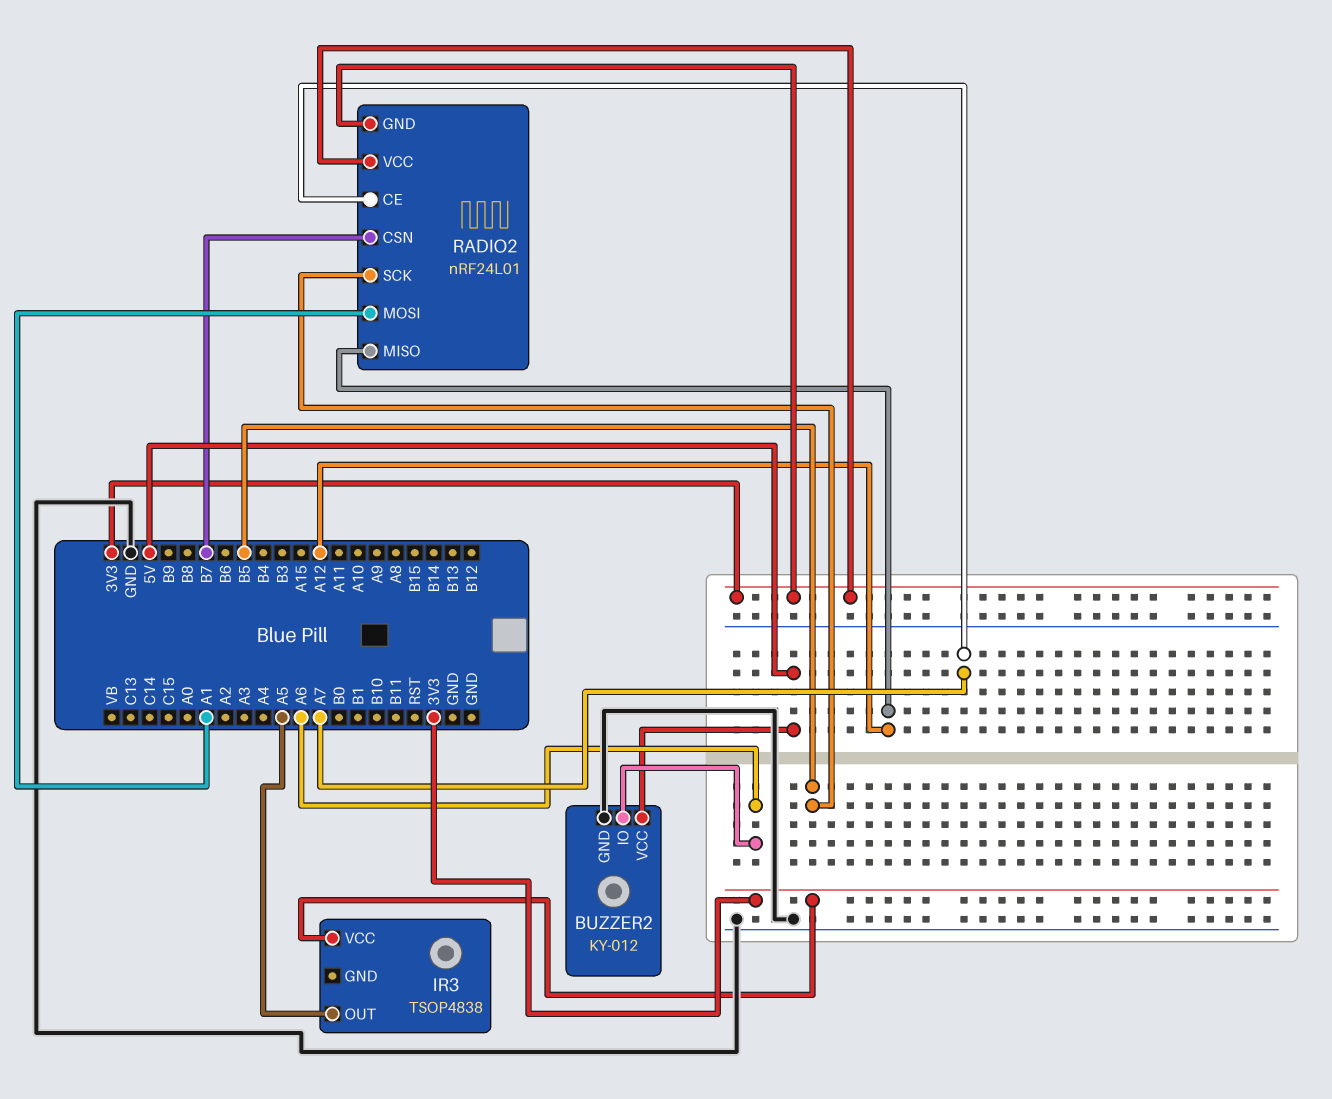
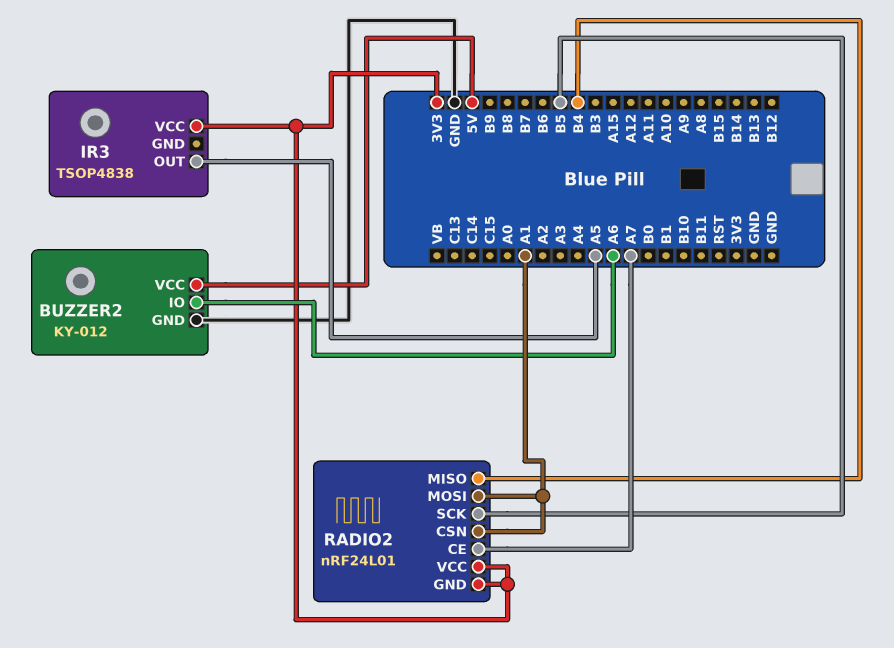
RADIO2 pin CSN: B7 -> A1
RADIO2 pin MISO: A12 -> B4

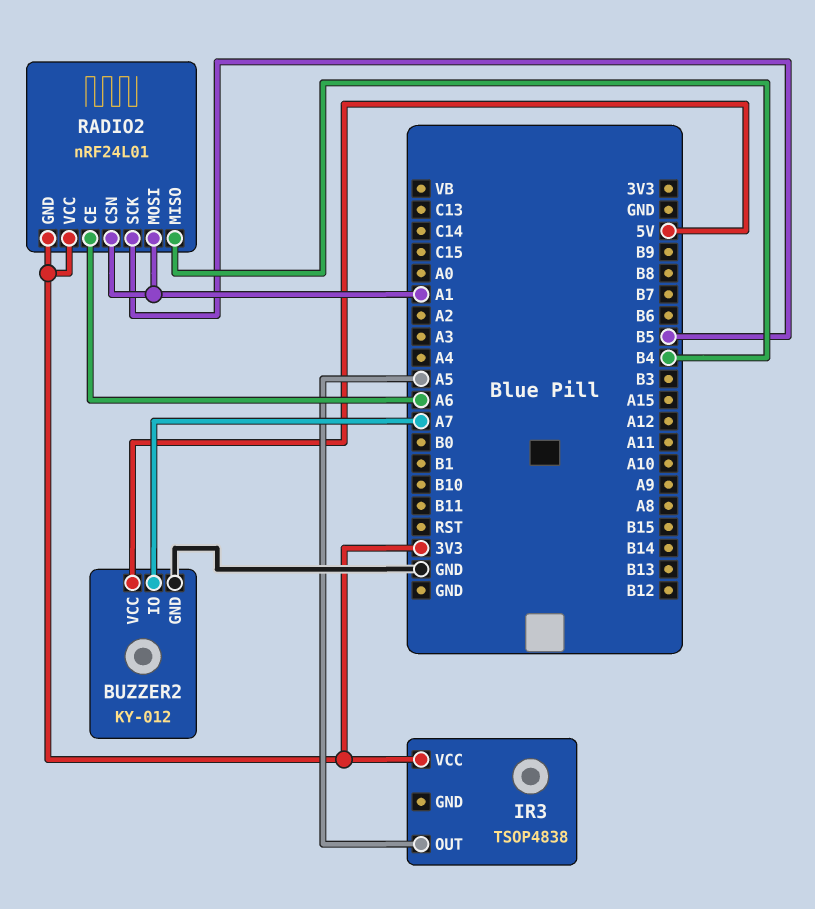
BUZZER2 pin IO: A6 -> A7
RADIO2 pin CE: A7 -> A6

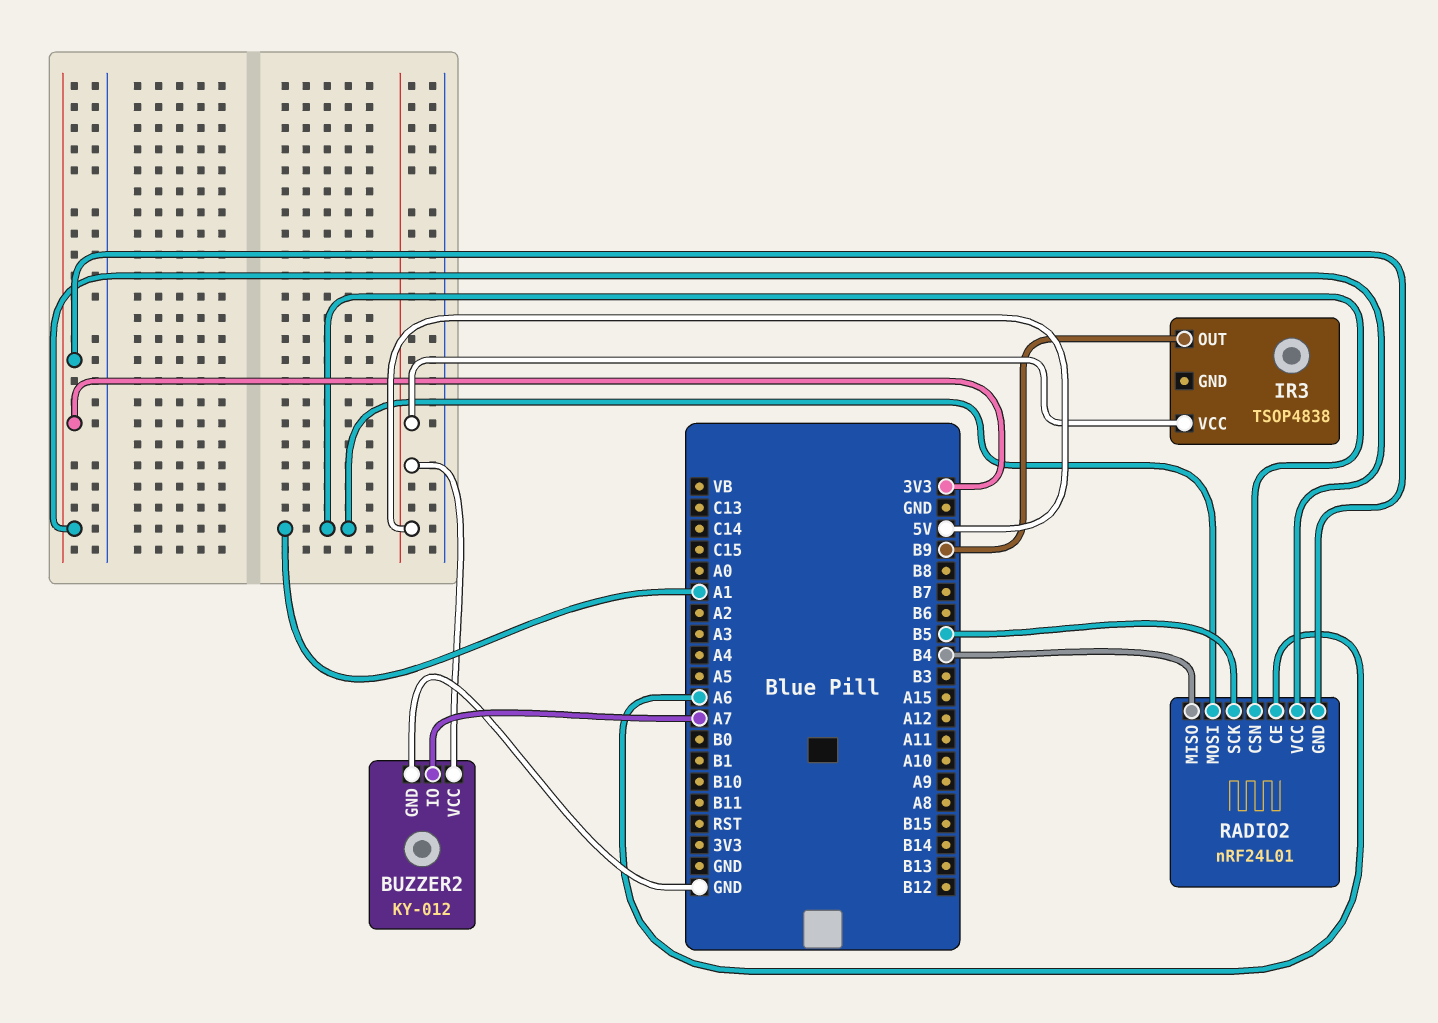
IR3 pin OUT: A5 -> B9
IR3 pin VCC: 3V3 -> 5V

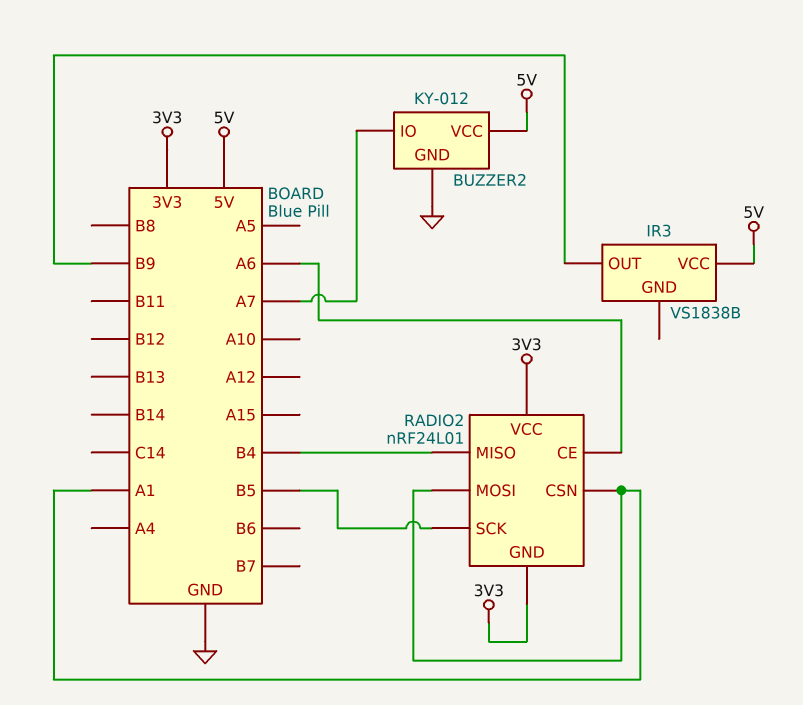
IR3: TSOP4838 -> VS1838B

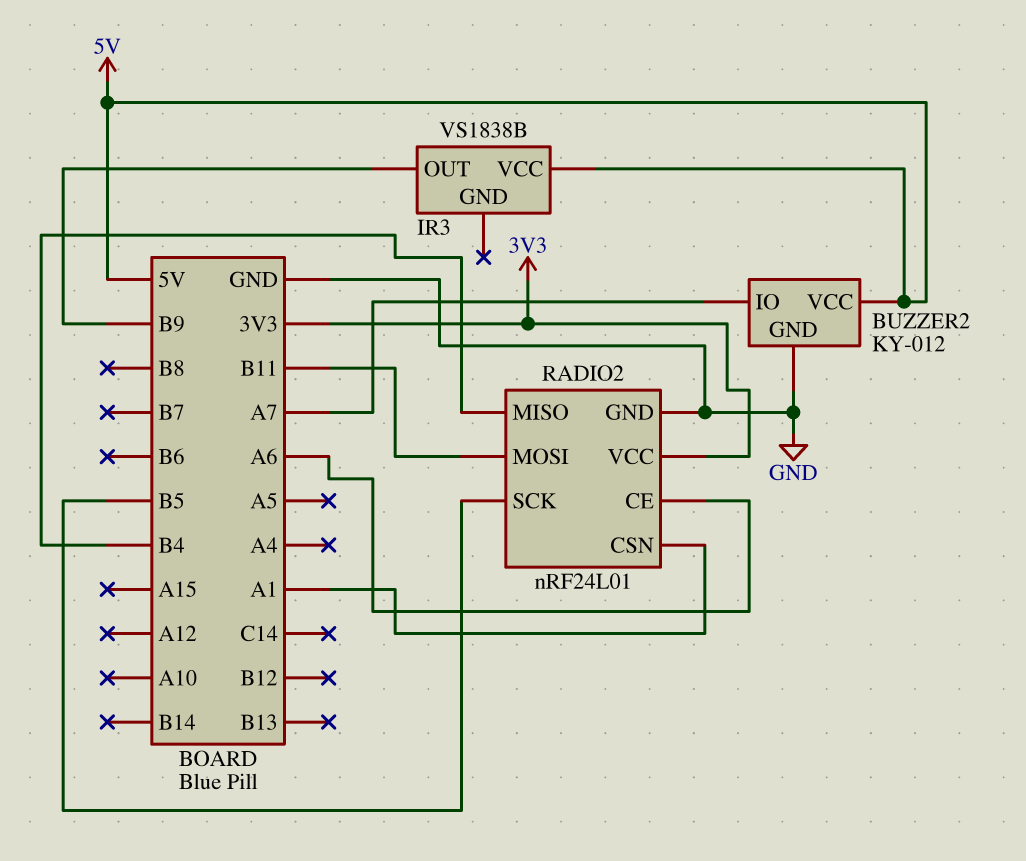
RADIO2 pin GND: 3V3 -> GND
RADIO2 pin MOSI: A1 -> B11

